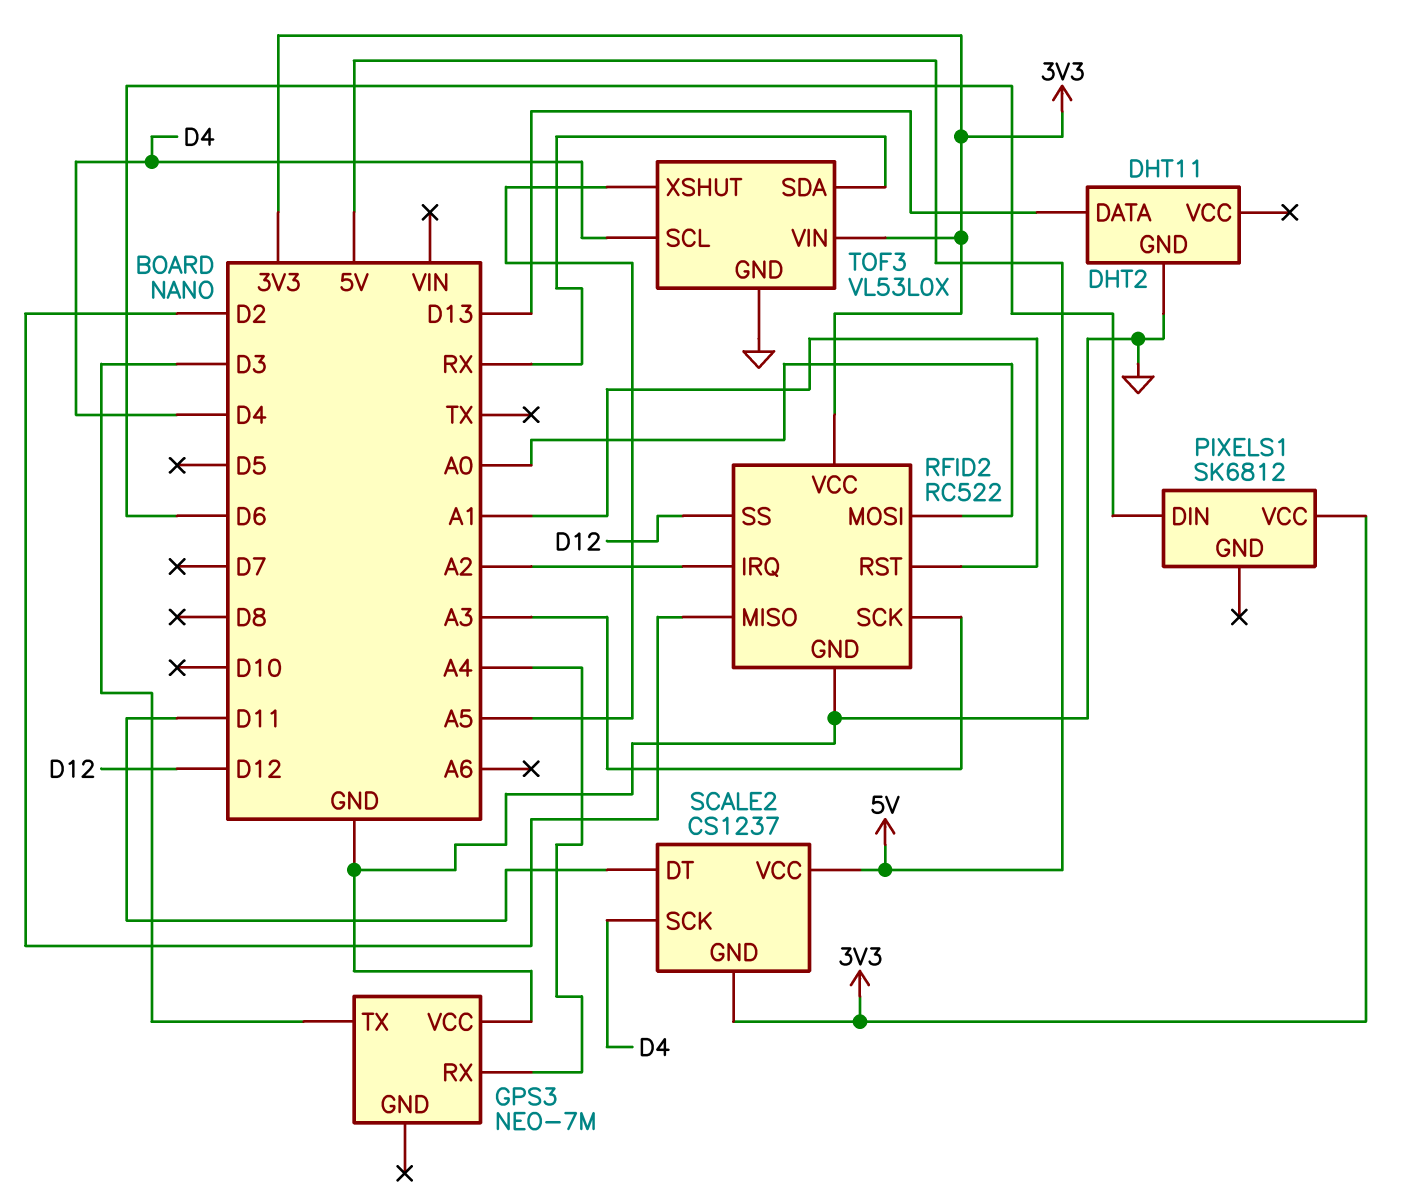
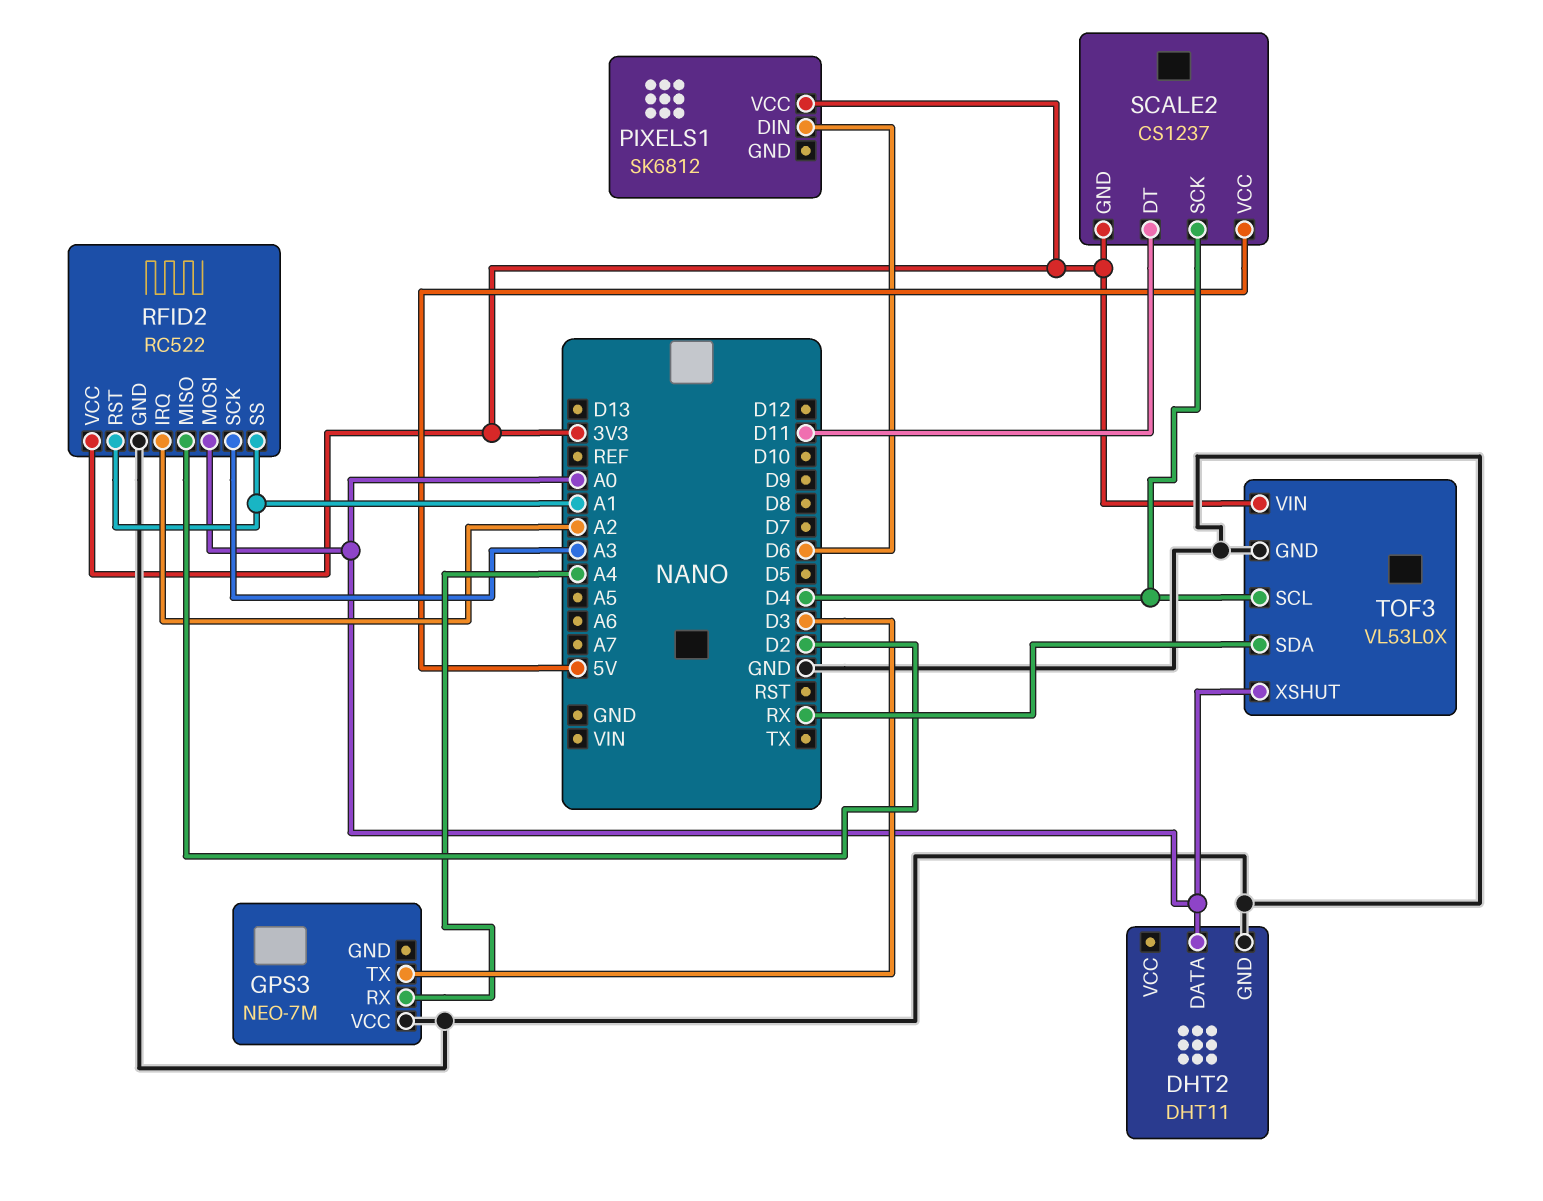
DHT2 pin DATA: D13 -> A0
RFID2 pin SS: D12 -> A1
TOF3 pin XSHUT: A5 -> A0

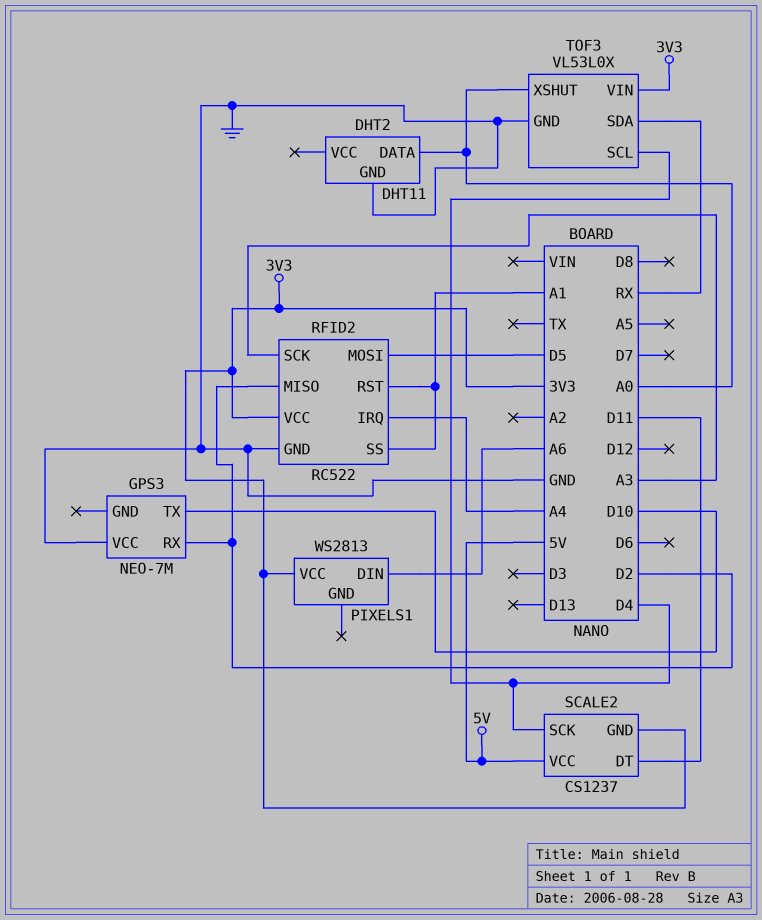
GPS3 pin RX: A4 -> D2
GPS3 pin TX: D3 -> D10
PIXELS1: SK6812 -> WS2813
PIXELS1 pin DIN: D6 -> A6
RFID2 pin IRQ: A2 -> A4
RFID2 pin MOSI: A0 -> D5

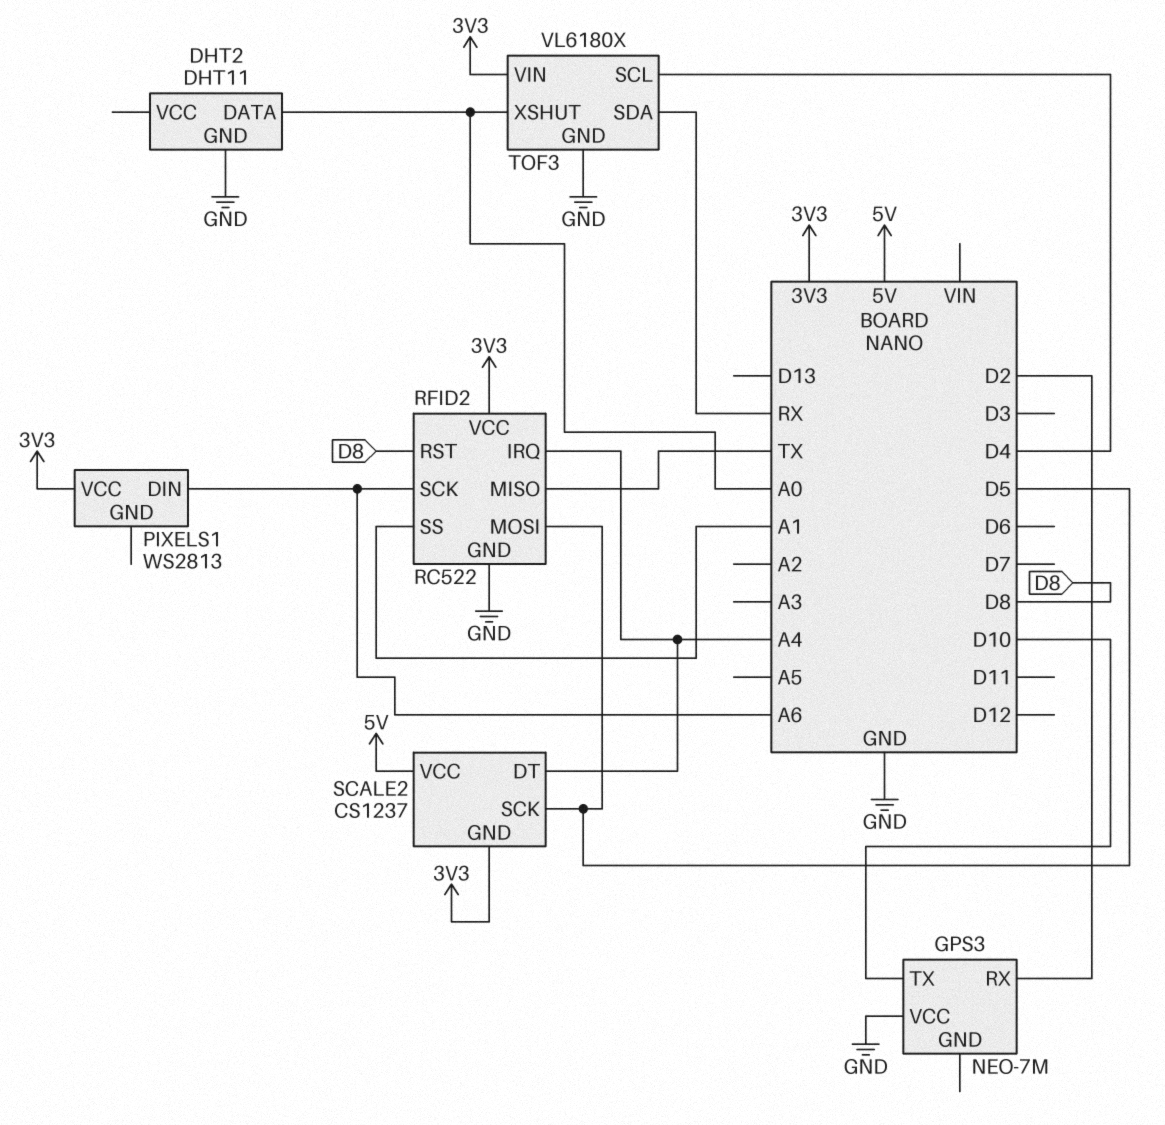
RFID2 pin MISO: D2 -> TX
RFID2 pin RST: A1 -> D8
RFID2 pin SCK: A3 -> A6
SCALE2 pin DT: D11 -> A4
SCALE2 pin SCK: D4 -> D5
TOF3: VL53L0X -> VL6180X

